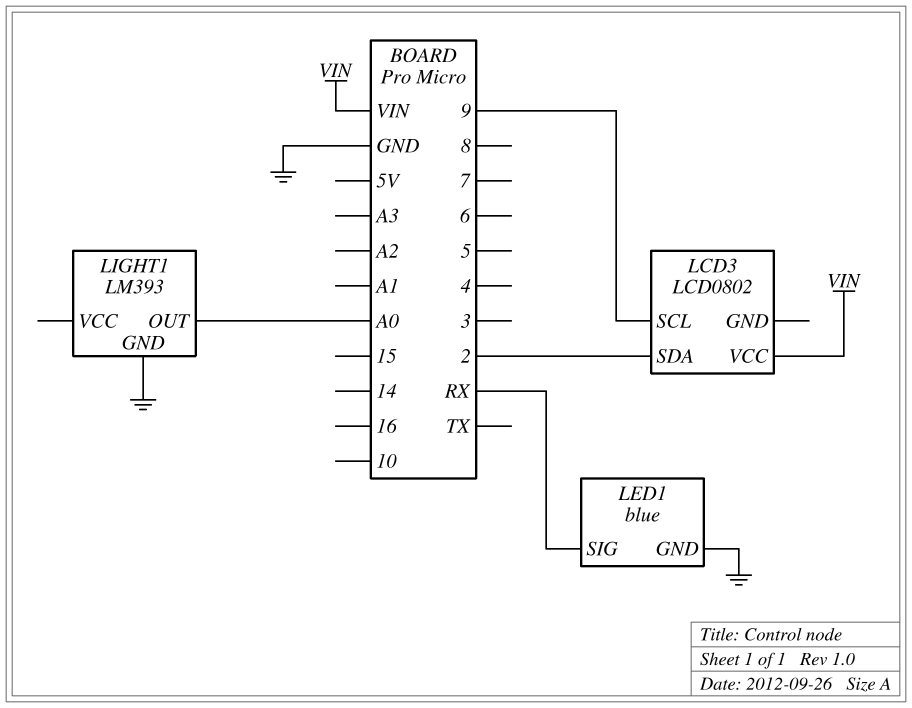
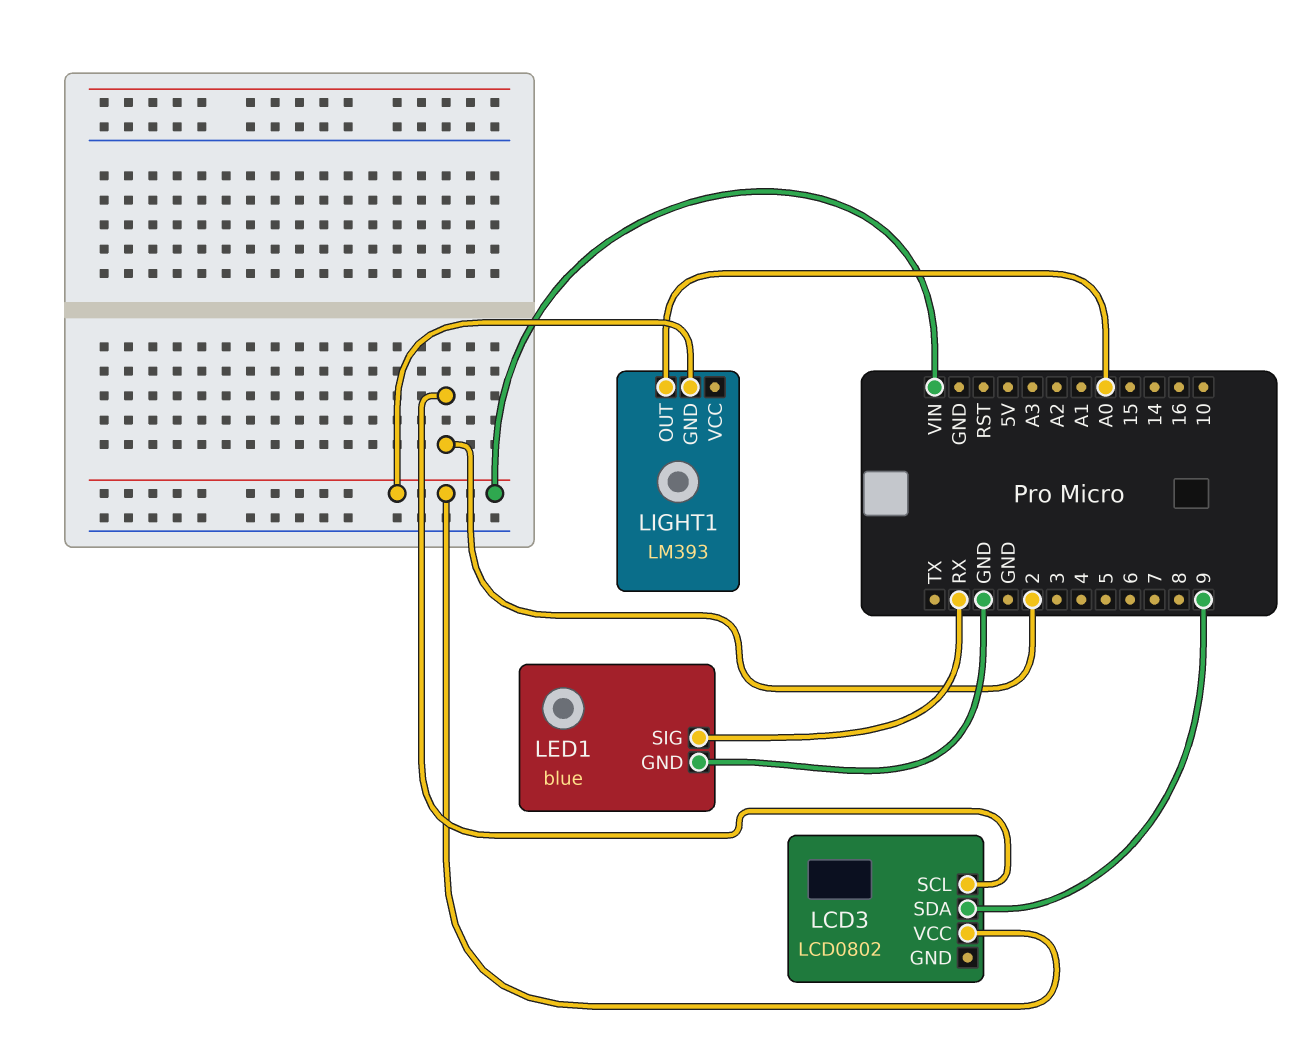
LCD3 pin SCL: 9 -> 2
LCD3 pin SDA: 2 -> 9
LIGHT1 pin GND: GND -> VIN

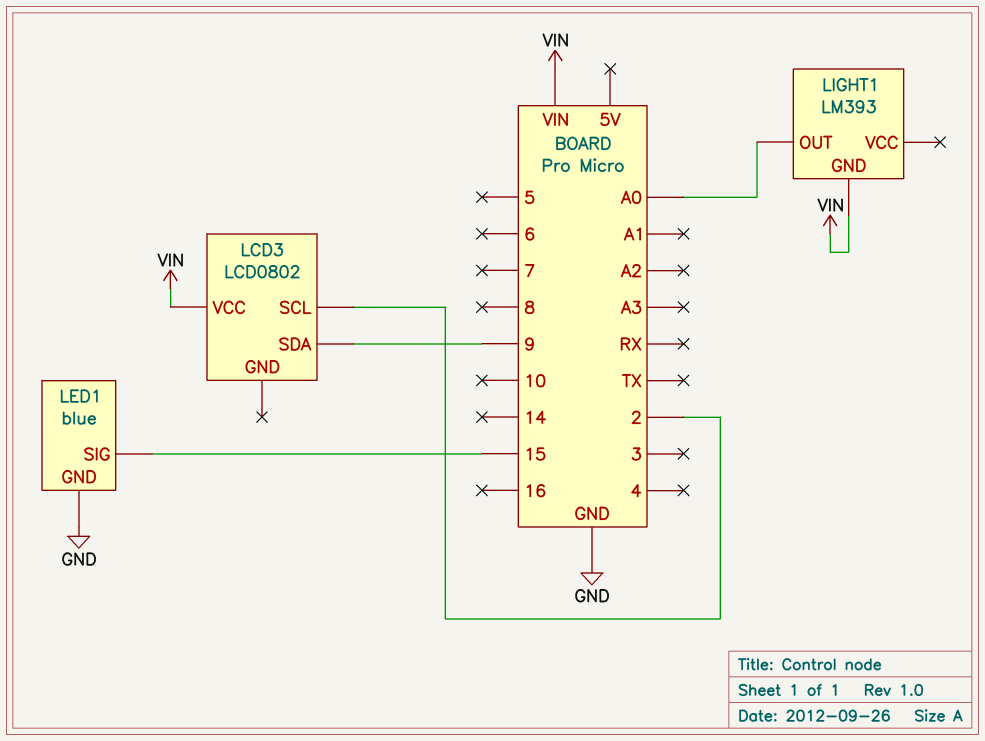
LED1 pin SIG: RX -> 15

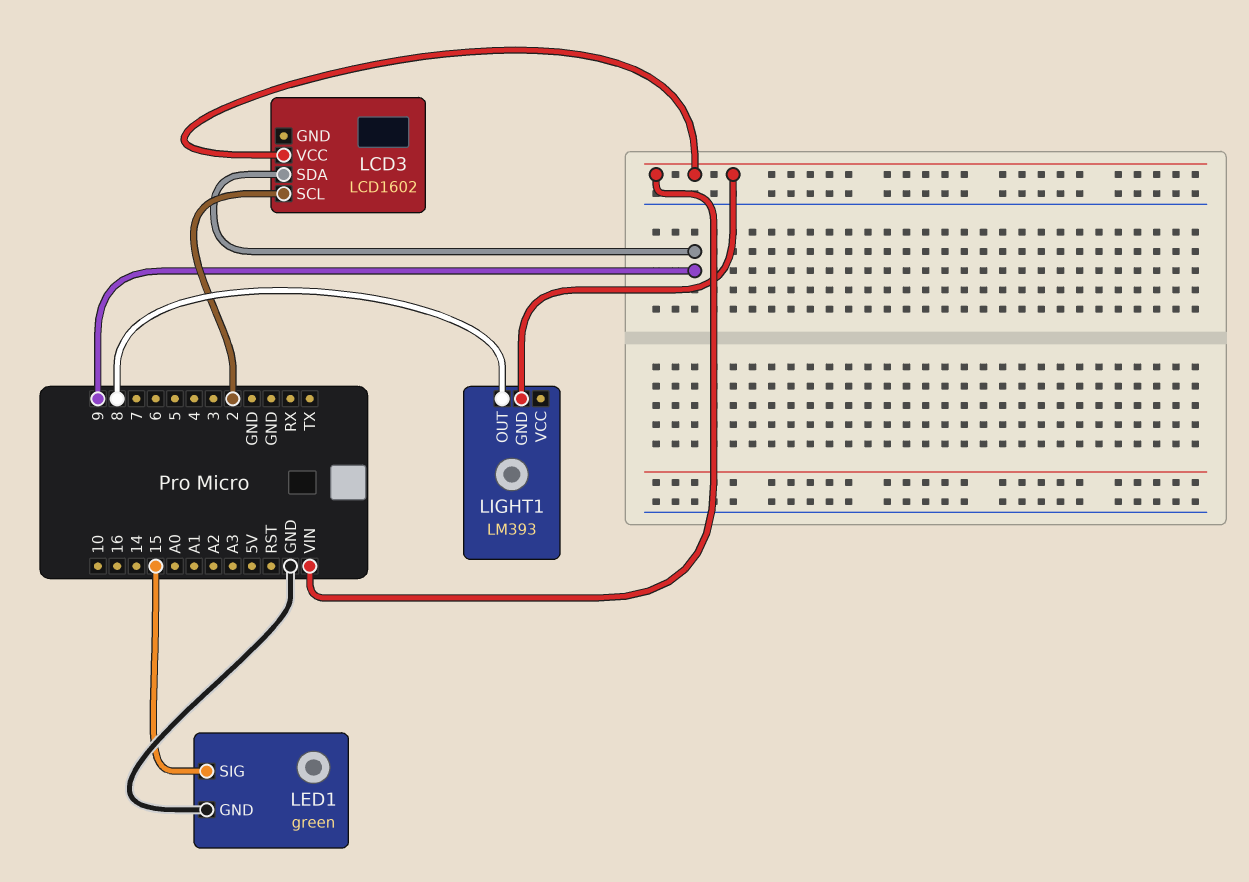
LCD3: LCD0802 -> LCD1602
LED1: blue -> green
LIGHT1 pin OUT: A0 -> 8

